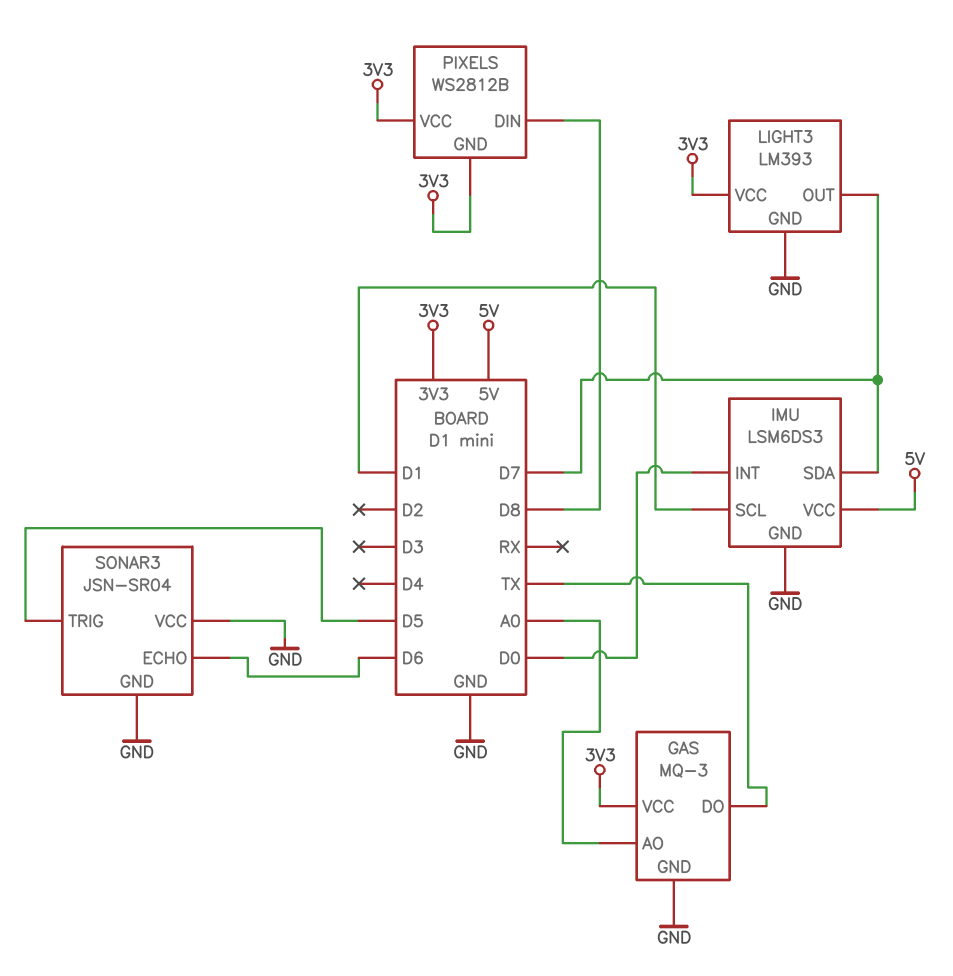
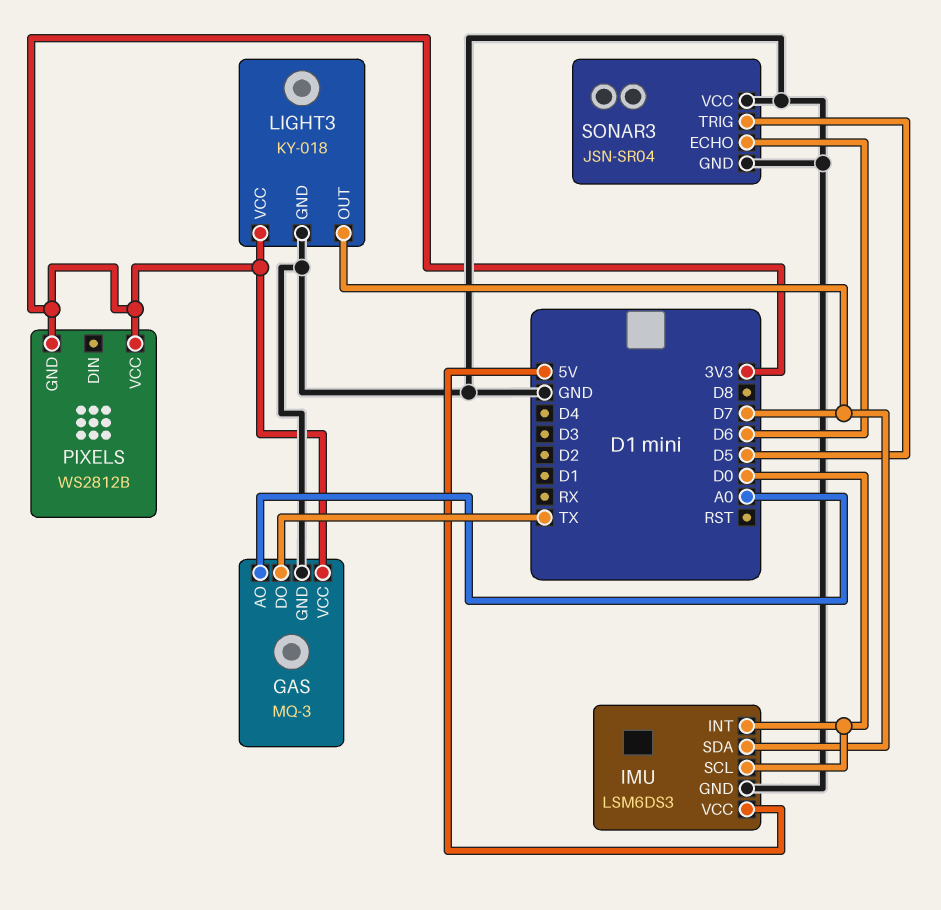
IMU pin SCL: D1 -> D0
LIGHT3: LM393 -> KY-018
PIXELS pin DIN: D8 -> none

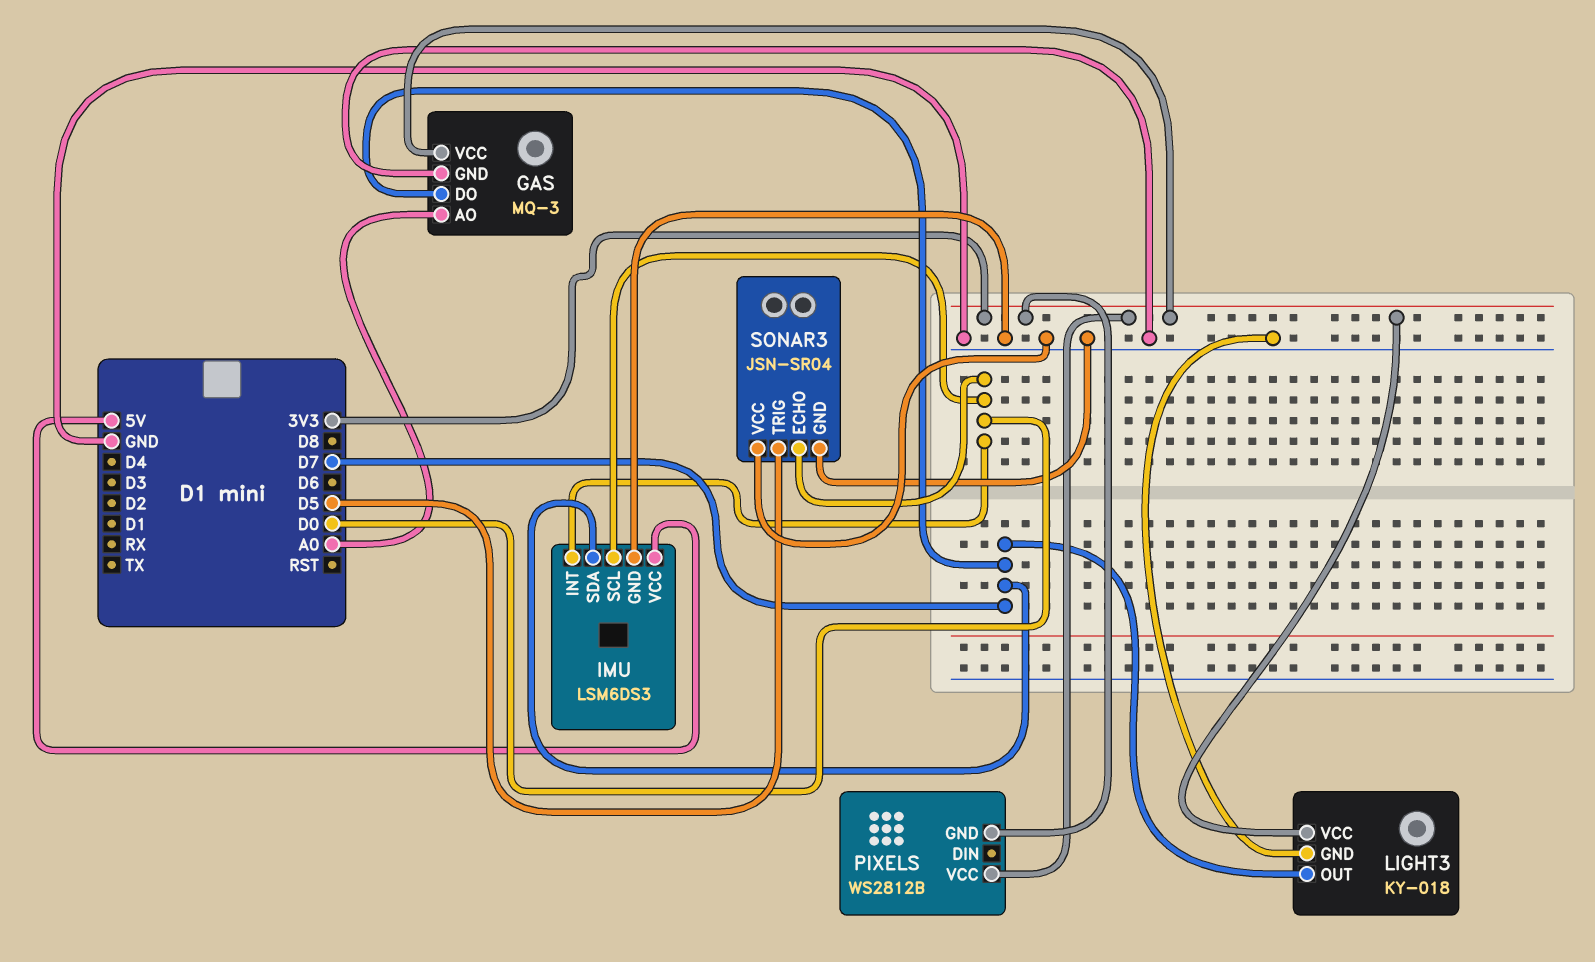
GAS pin DO: TX -> D7
SONAR3 pin ECHO: D6 -> D0

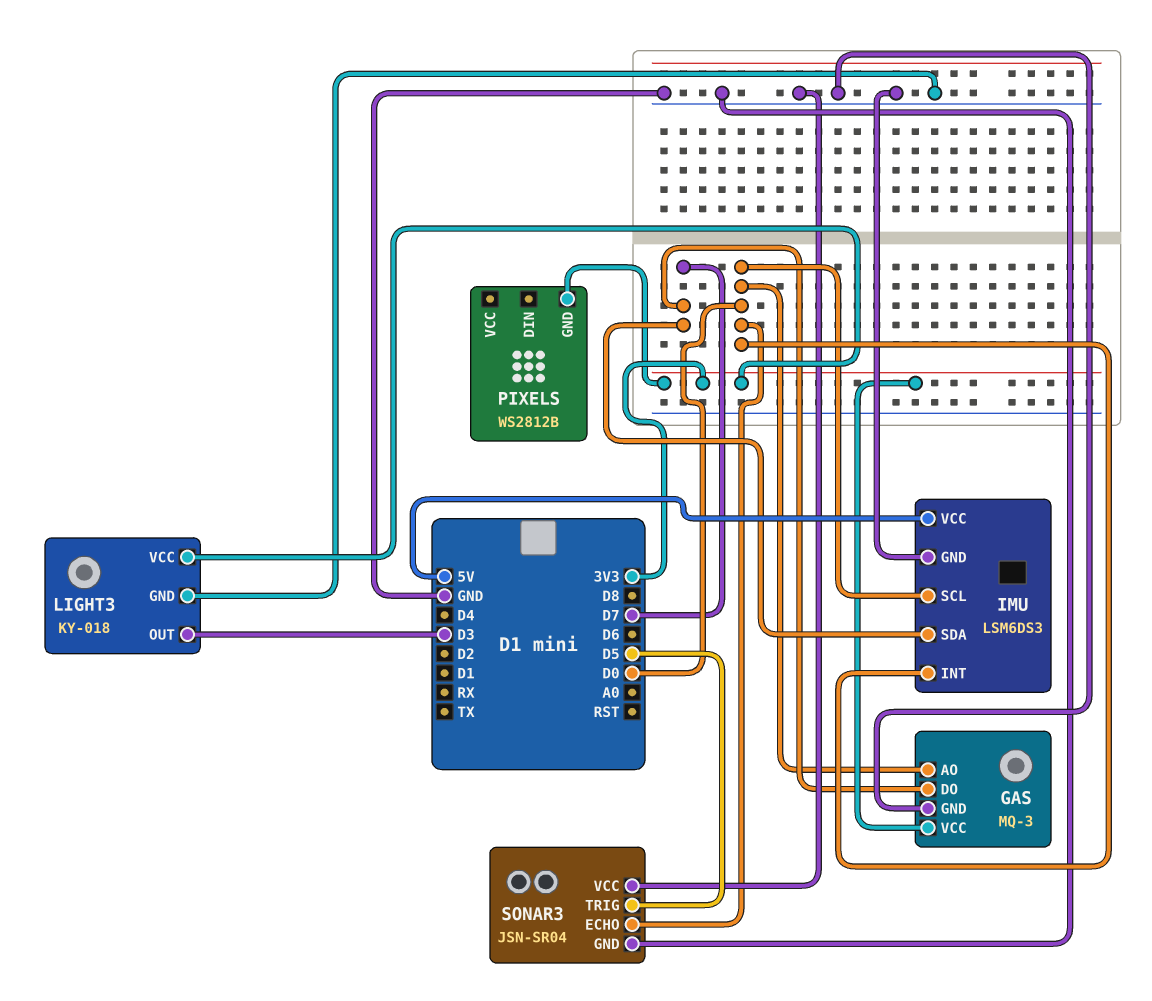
GAS pin AO: A0 -> D0
LIGHT3 pin OUT: D7 -> D3
PIXELS pin VCC: 3V3 -> none

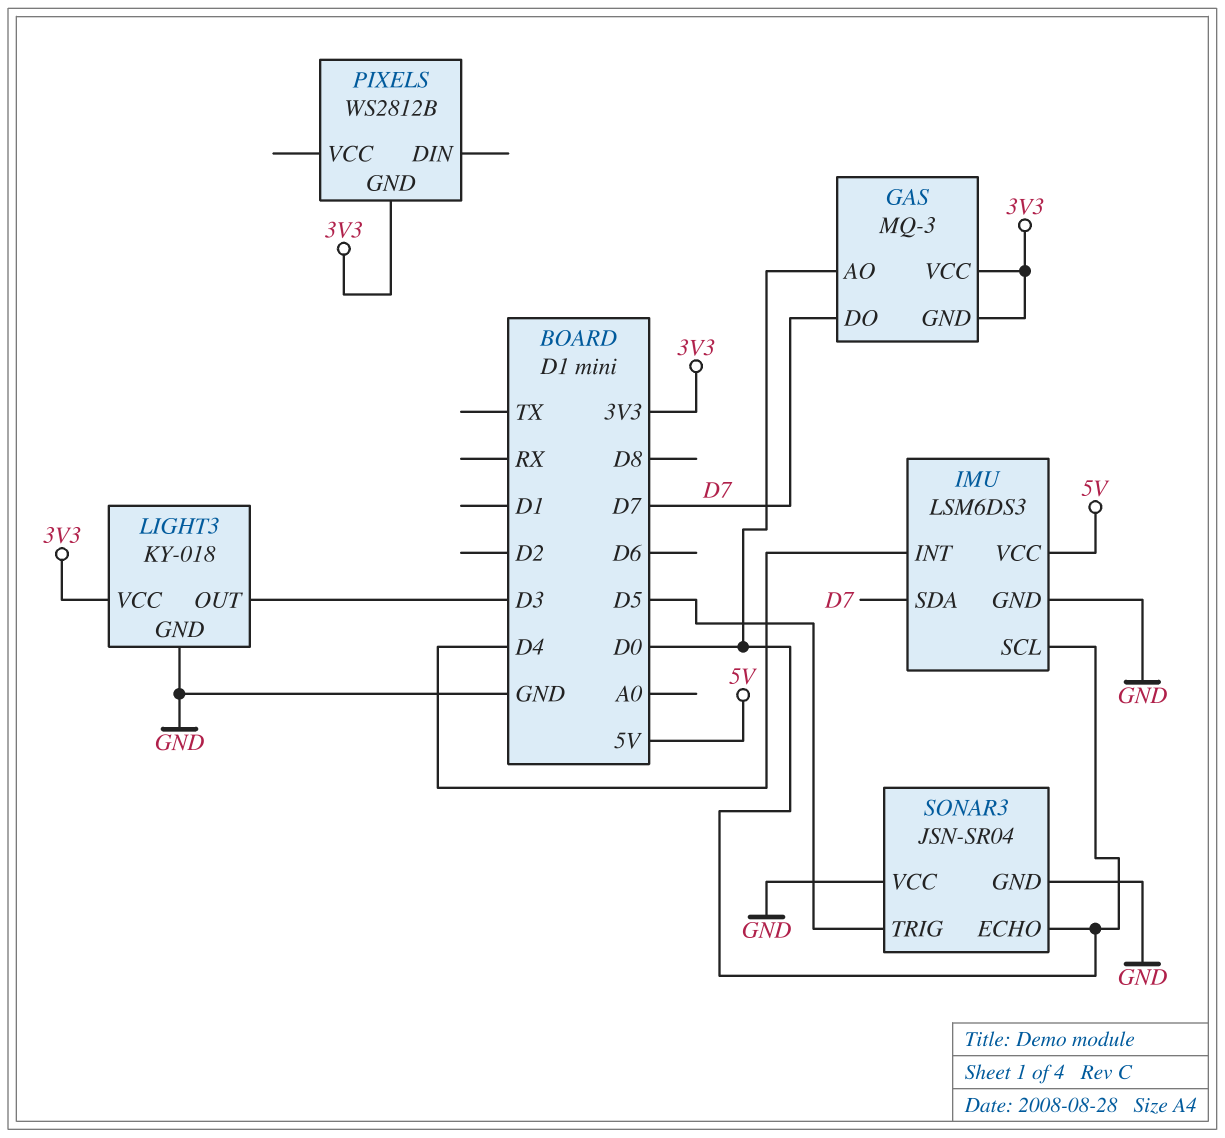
GAS pin GND: GND -> 3V3
IMU pin INT: D0 -> D4

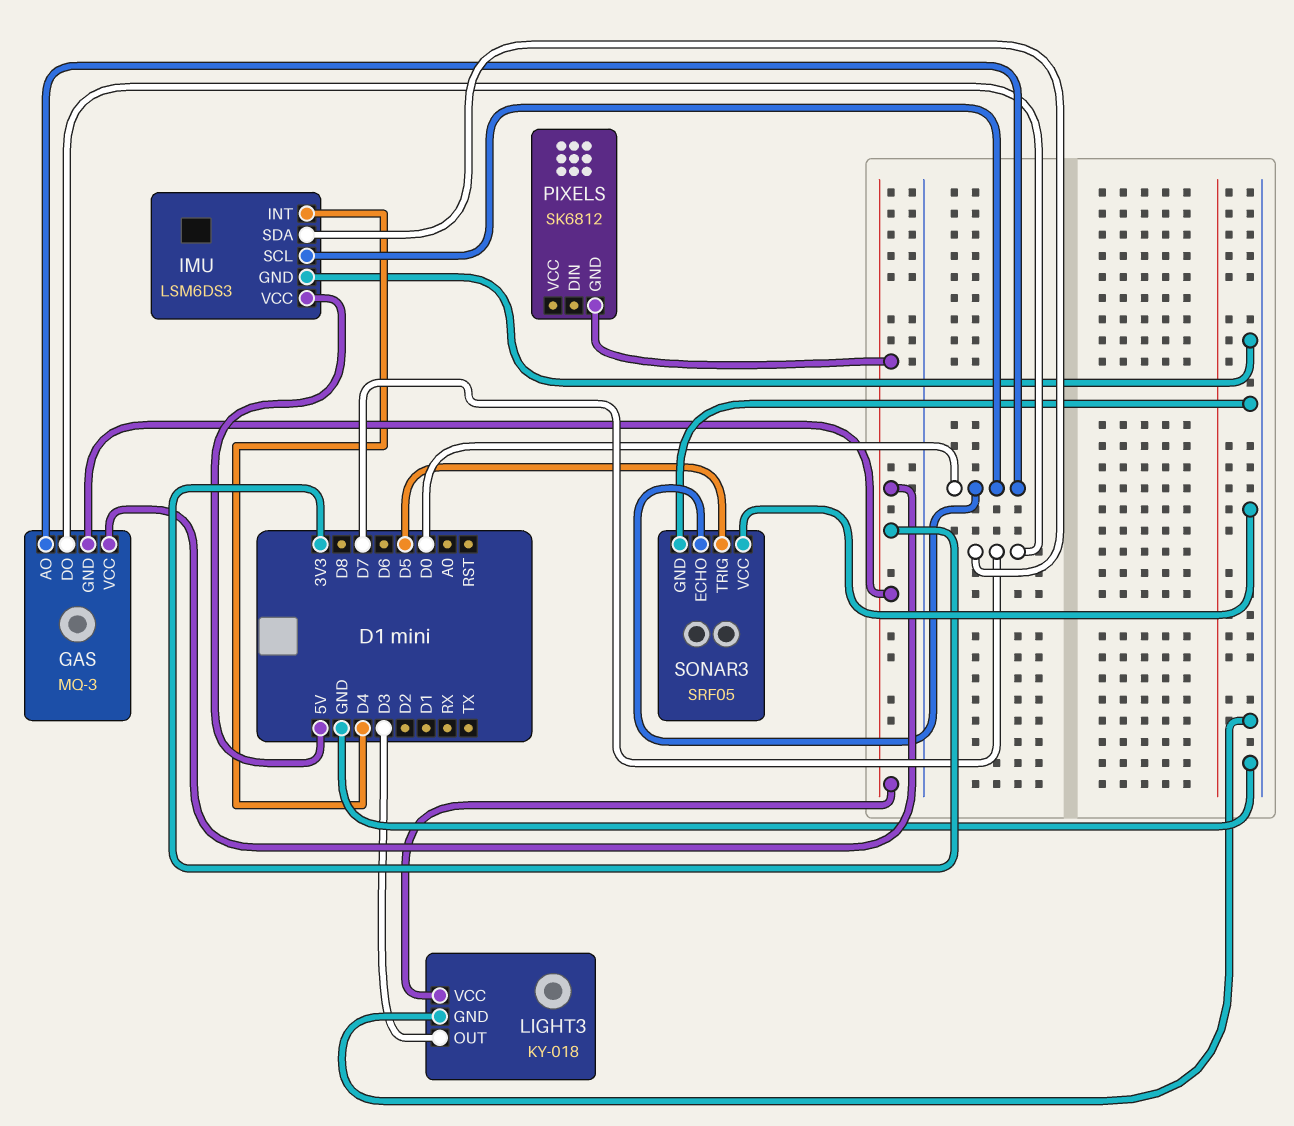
PIXELS: WS2812B -> SK6812
SONAR3: JSN-SR04 -> SRF05

